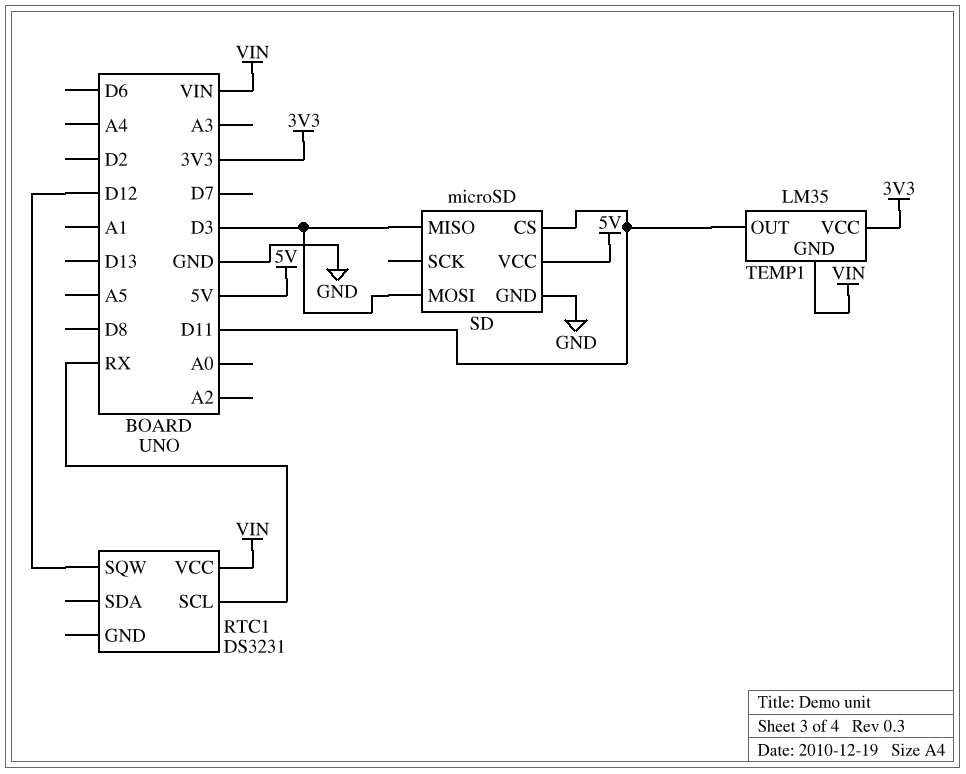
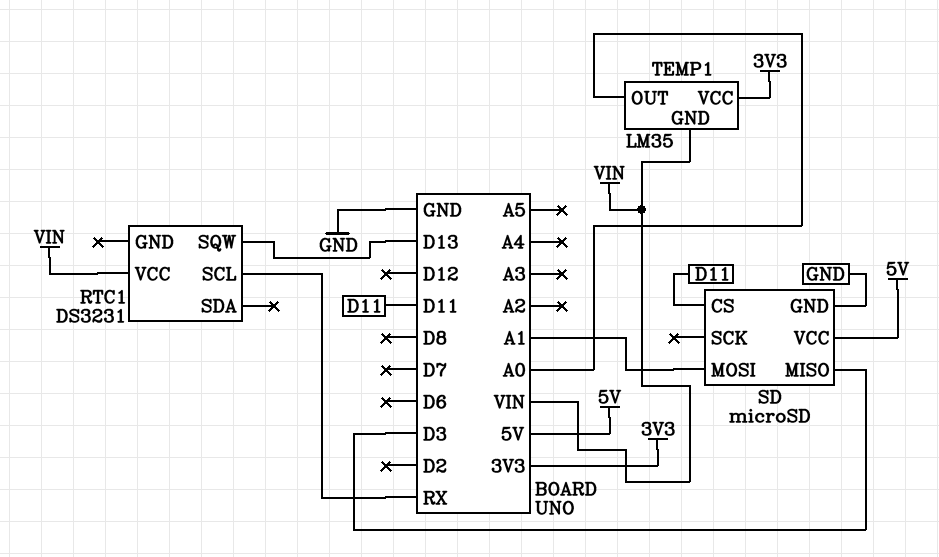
RTC1 pin SQW: D12 -> D13
SD pin MOSI: D3 -> A1
TEMP1 pin OUT: D11 -> A0

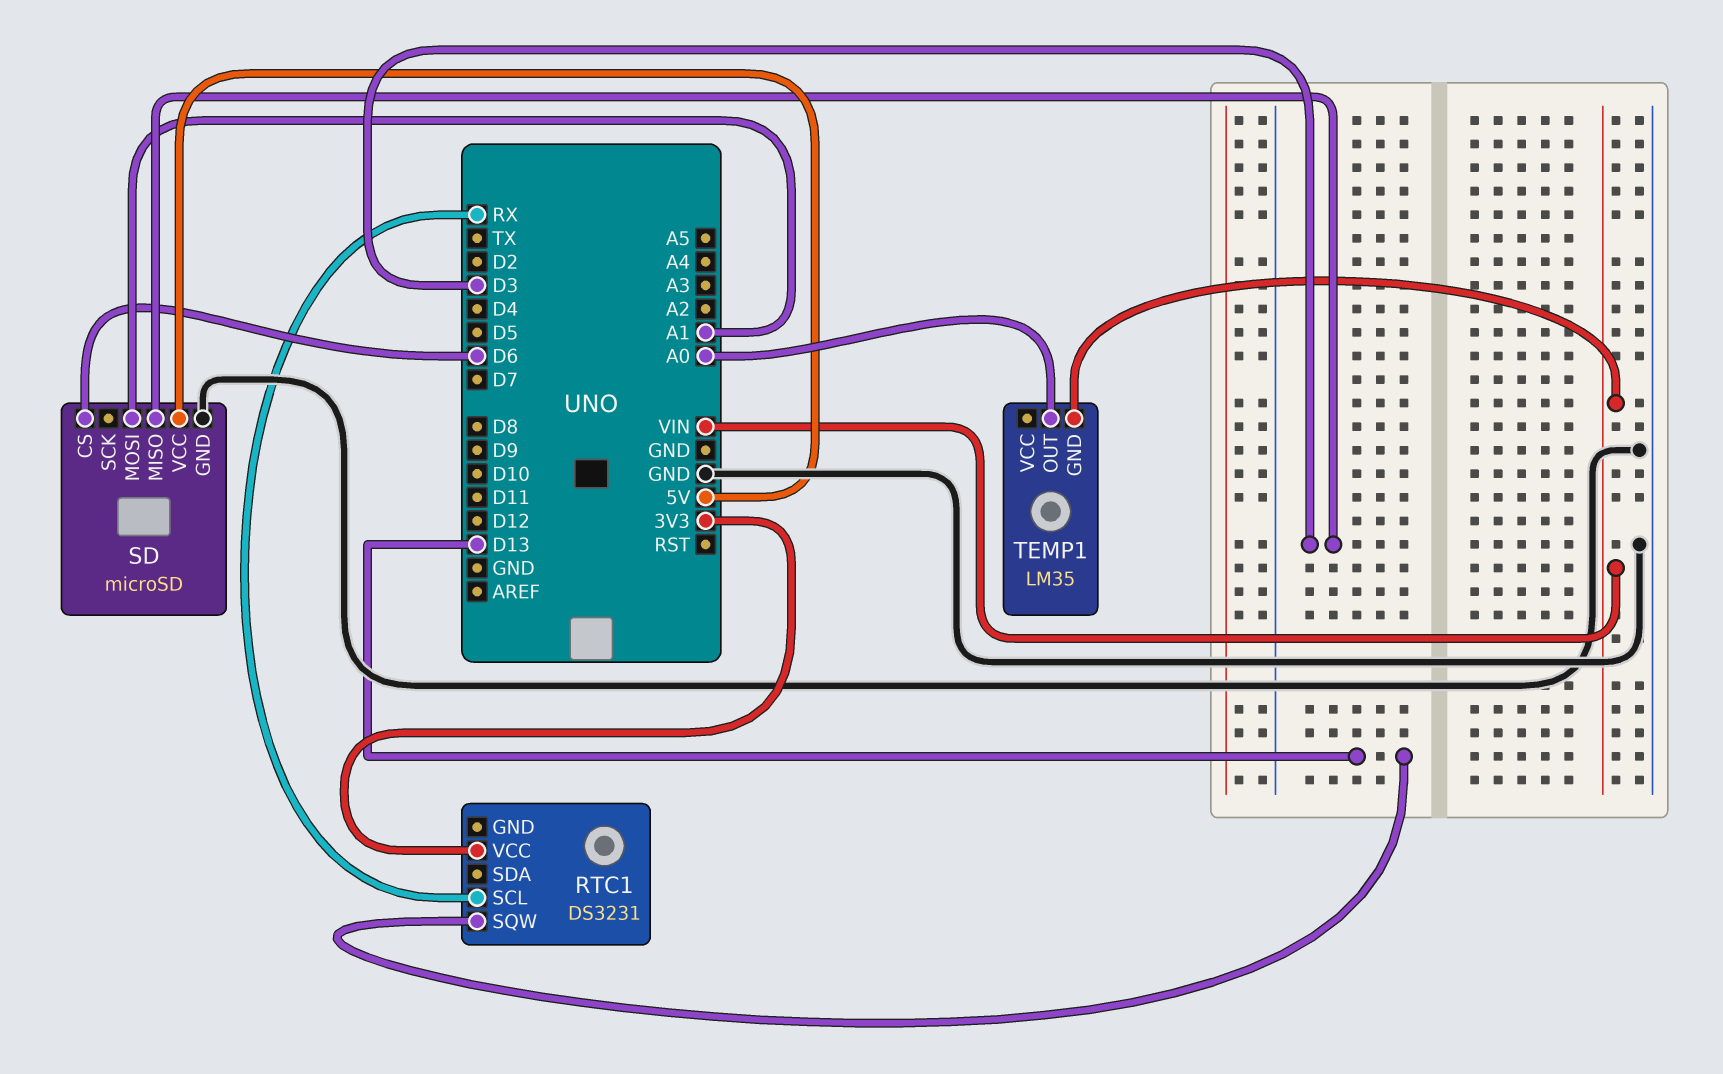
RTC1 pin VCC: VIN -> 3V3
SD pin CS: D11 -> D6
TEMP1 pin VCC: 3V3 -> none

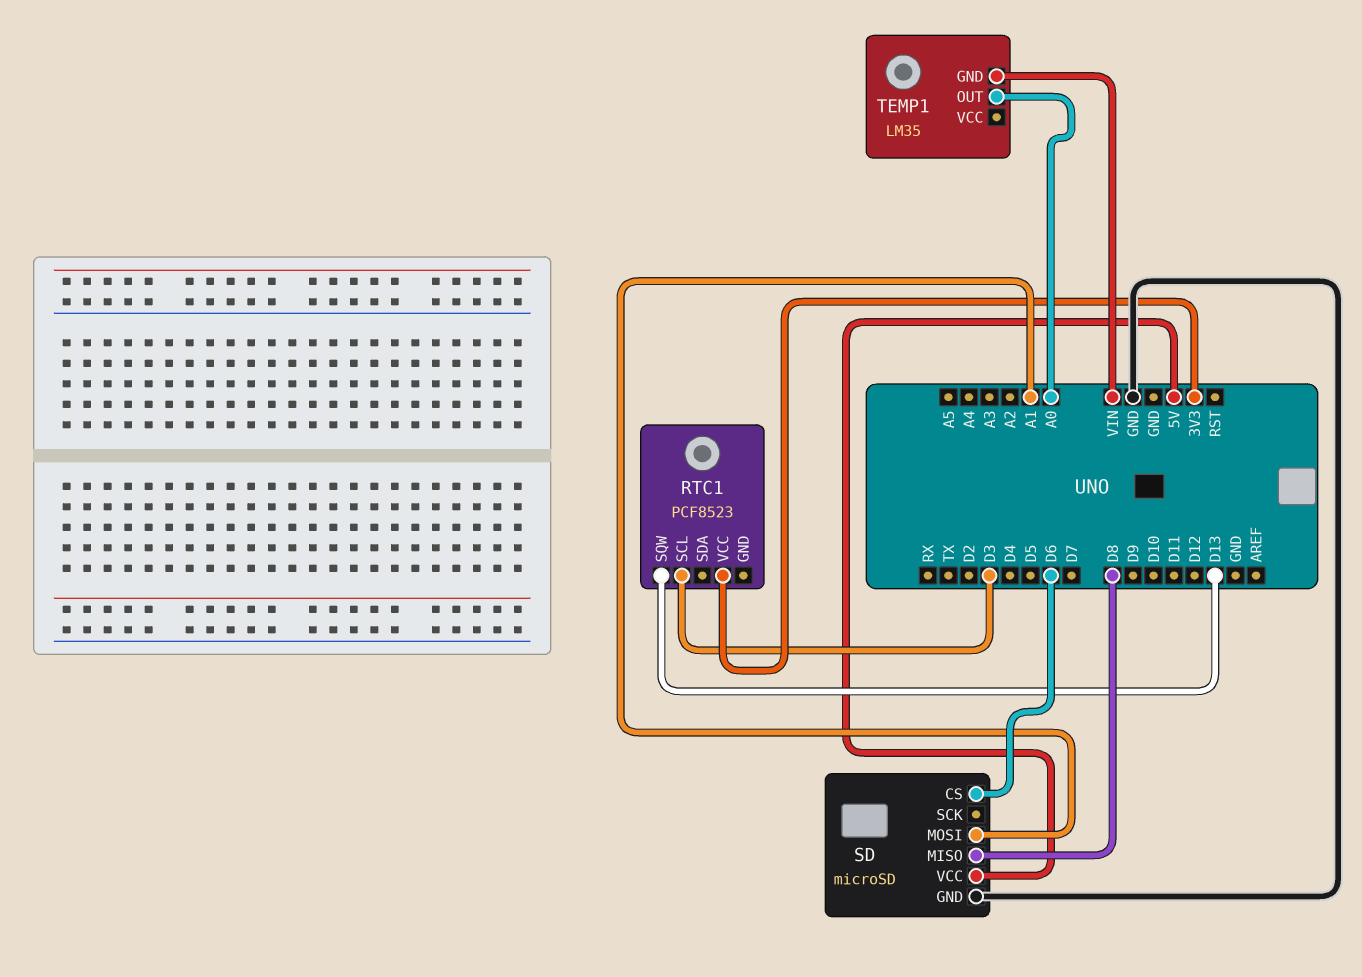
RTC1: DS3231 -> PCF8523
RTC1 pin SCL: RX -> D3
SD pin MISO: D3 -> D8

